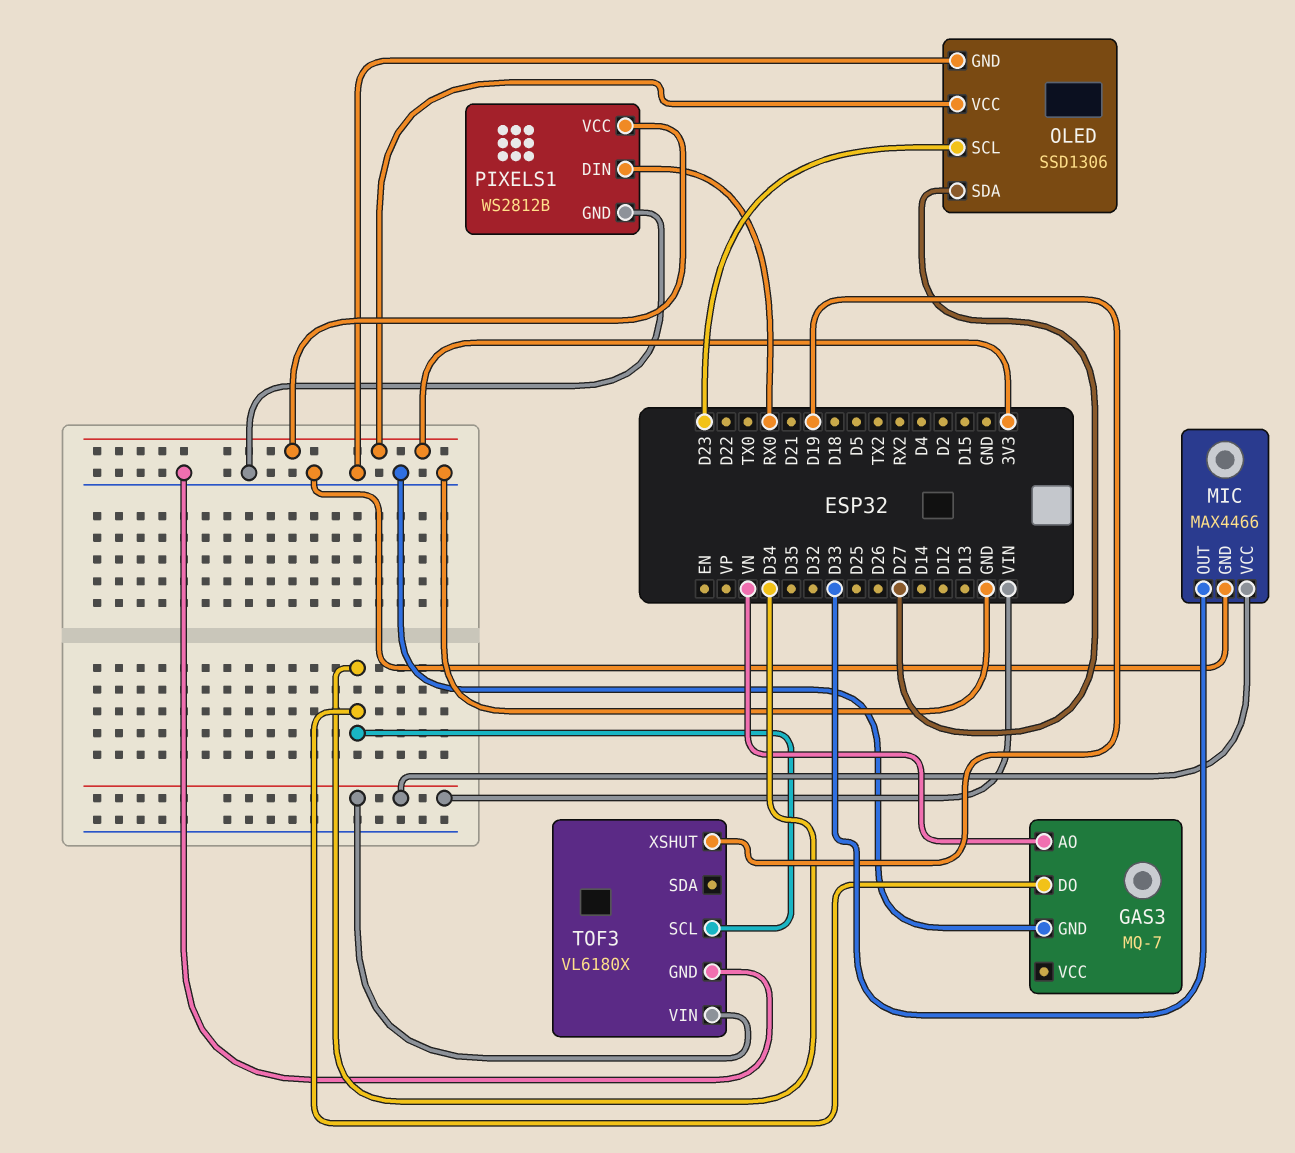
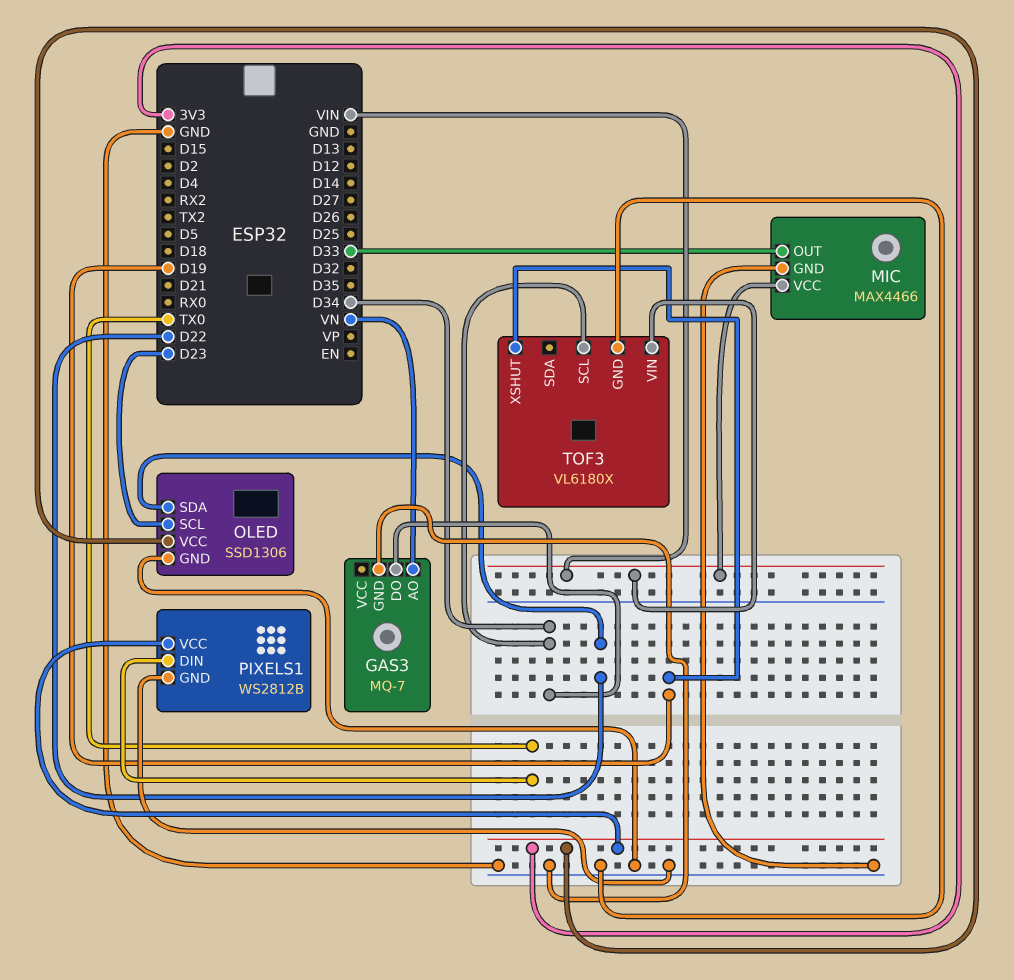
OLED pin SDA: D27 -> D22
PIXELS1 pin DIN: RX0 -> TX0

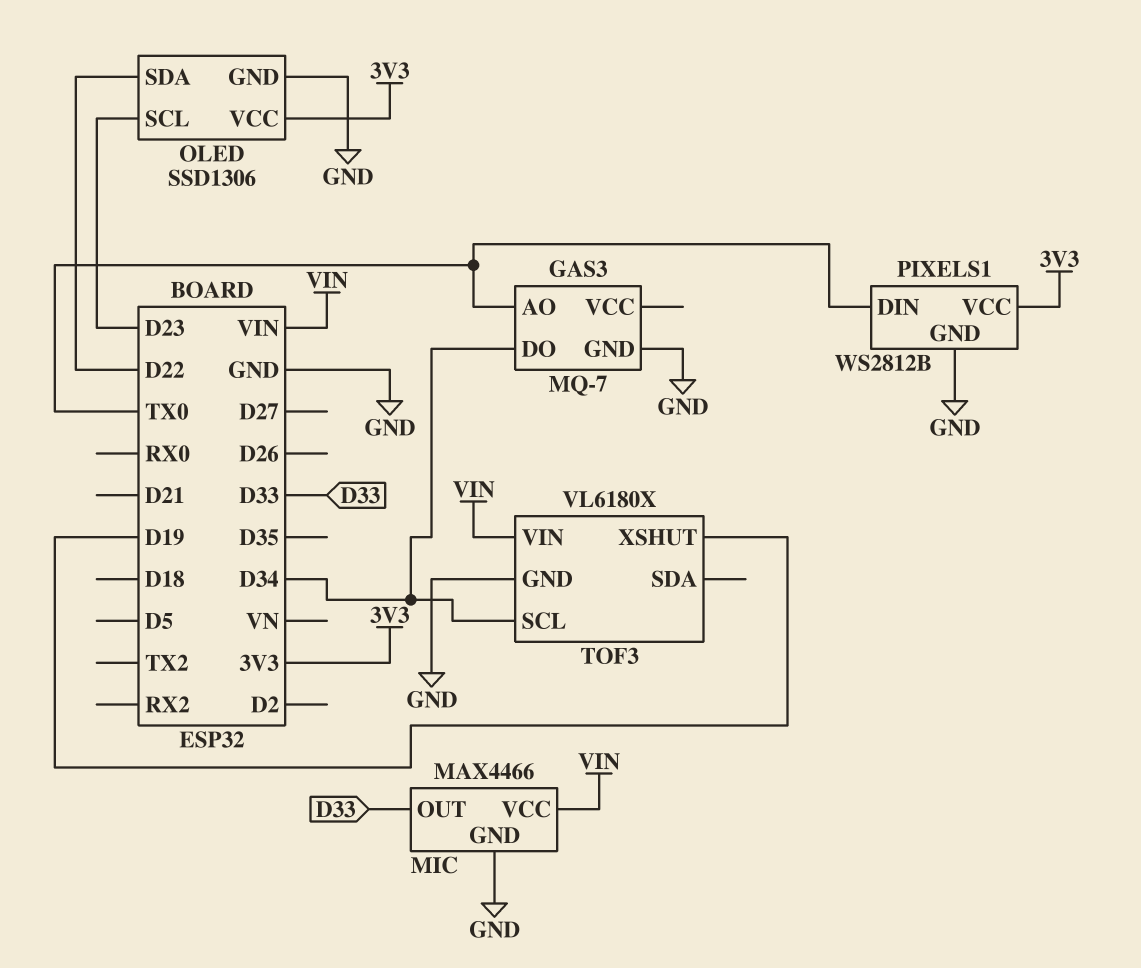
GAS3 pin AO: VN -> TX0

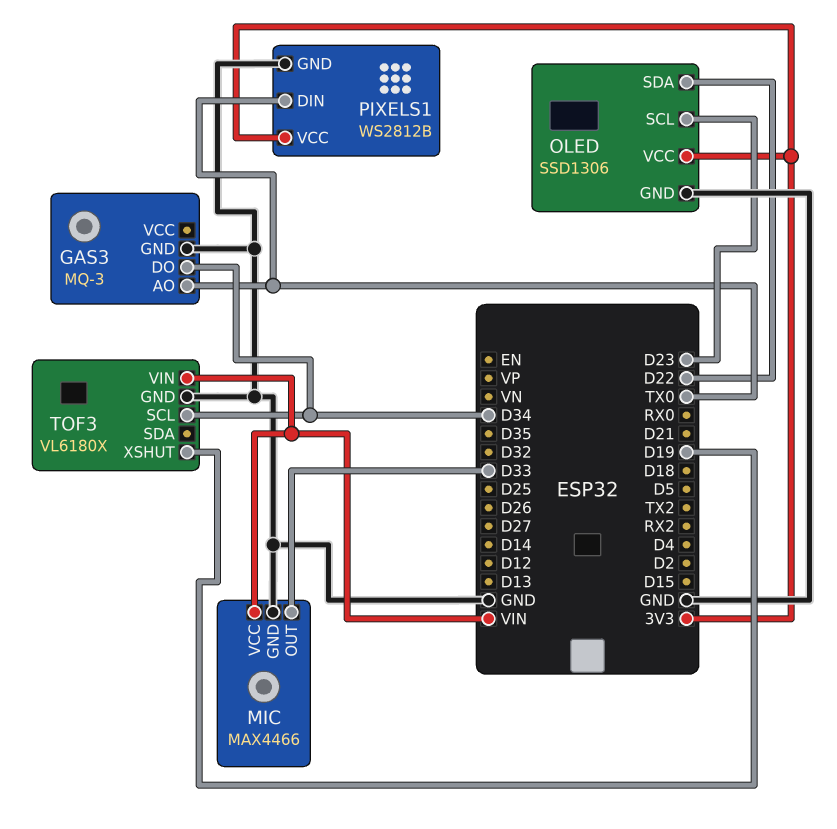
GAS3: MQ-7 -> MQ-3

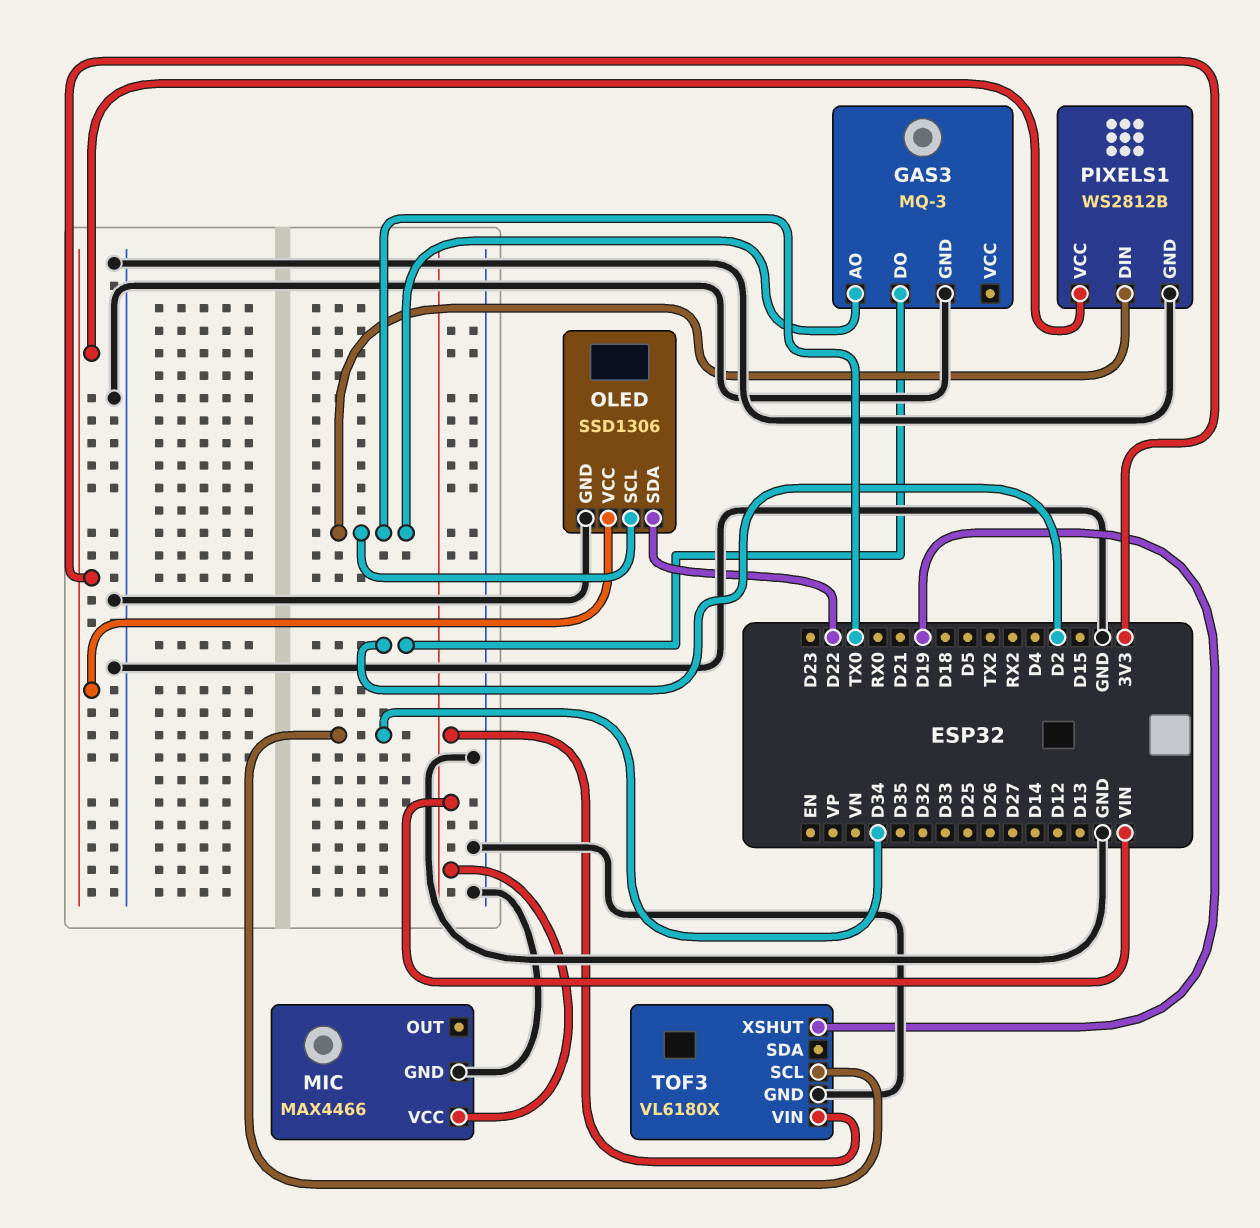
GAS3 pin DO: D34 -> D2
MIC pin OUT: D33 -> none
OLED pin SCL: D23 -> TX0

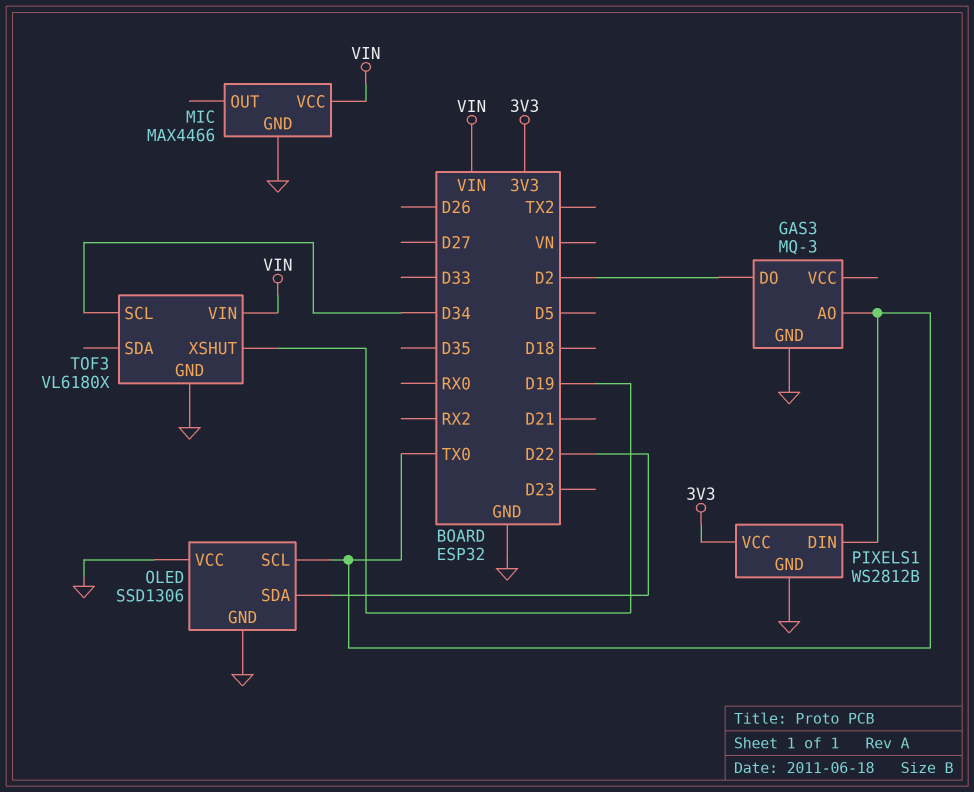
OLED pin VCC: 3V3 -> GND

